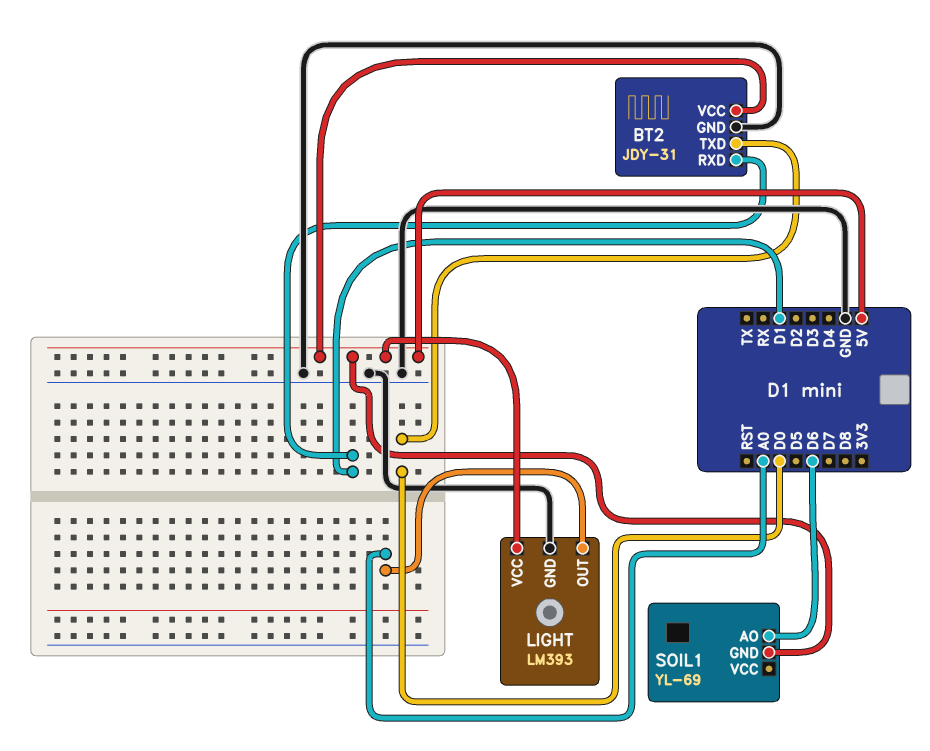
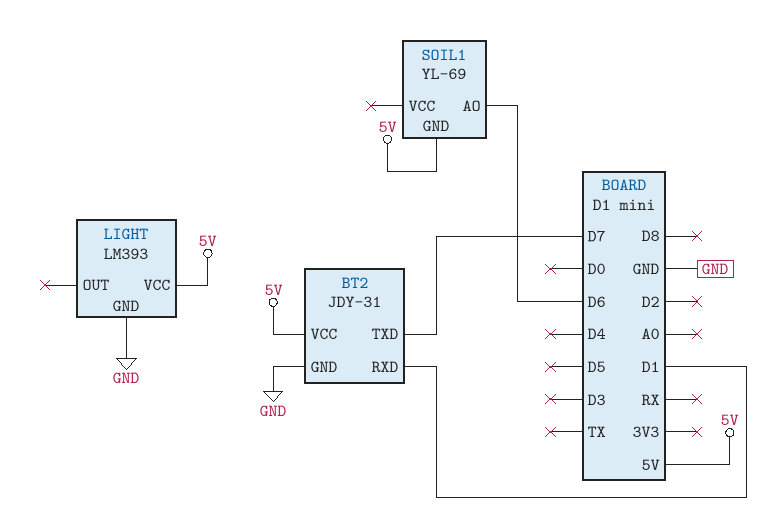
BT2 pin TXD: D0 -> D7
LIGHT pin OUT: A0 -> none

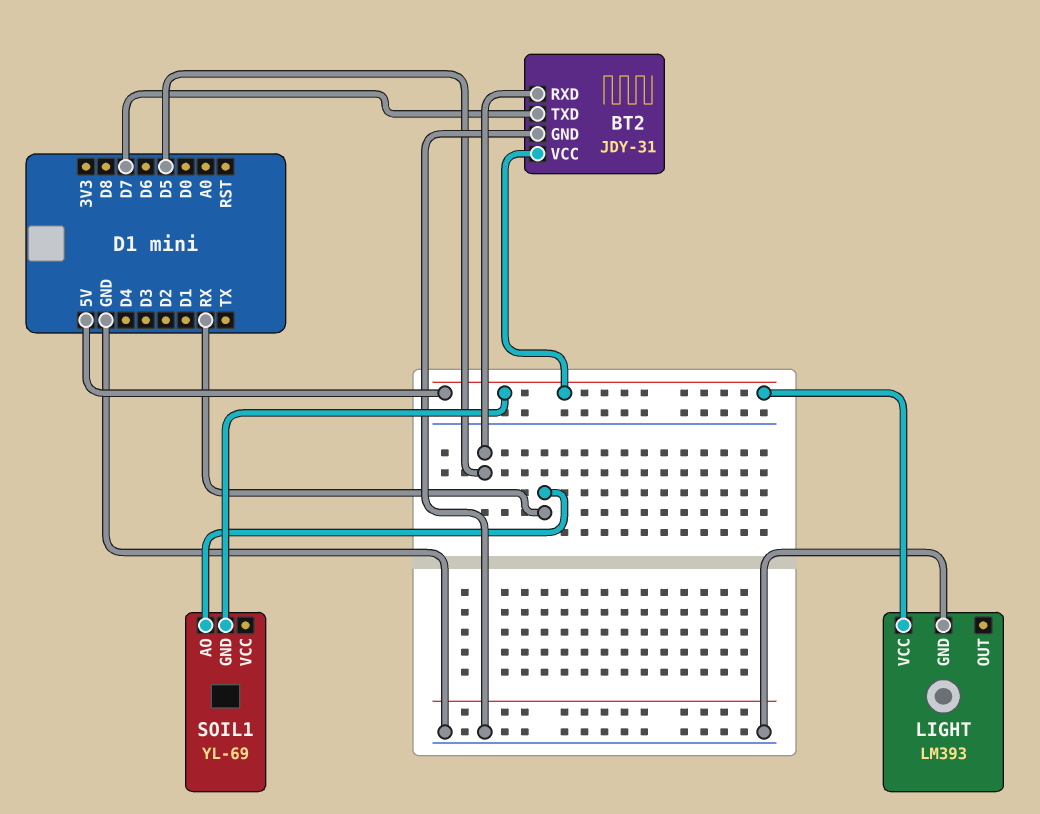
BT2 pin RXD: D1 -> D5
SOIL1 pin AO: D6 -> RX

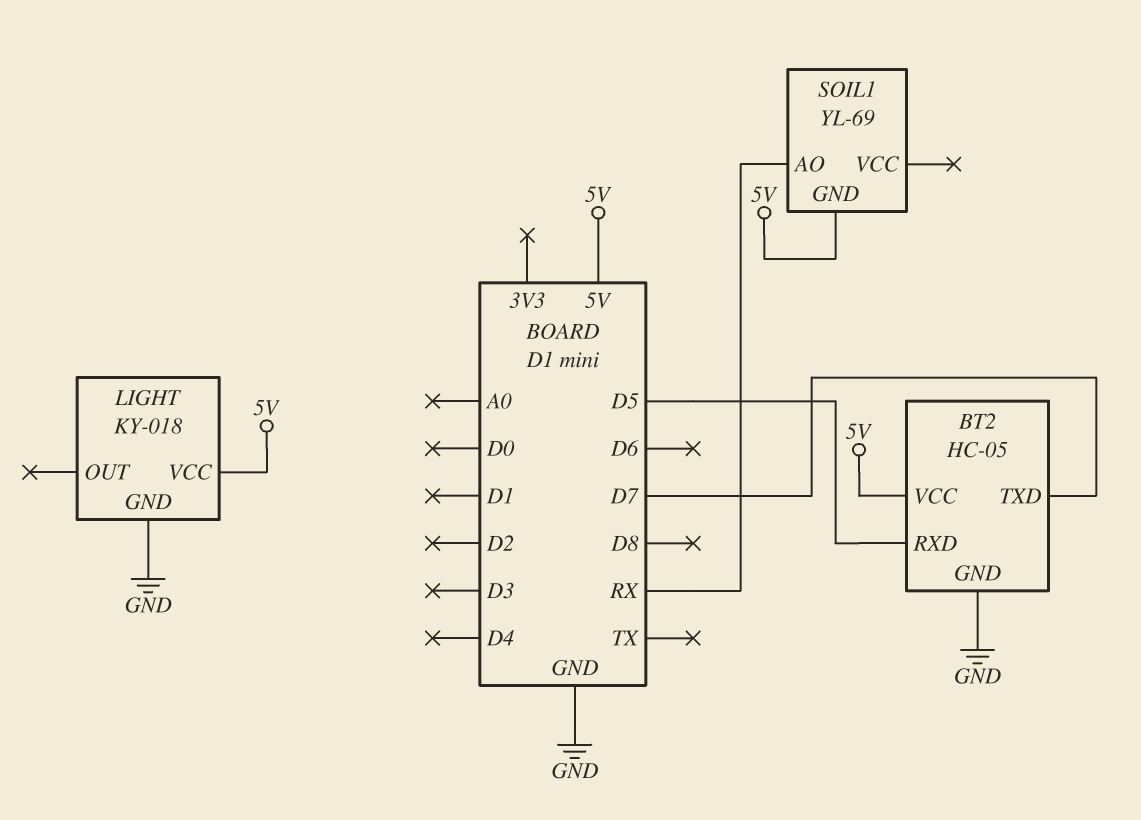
BT2: JDY-31 -> HC-05
LIGHT: LM393 -> KY-018

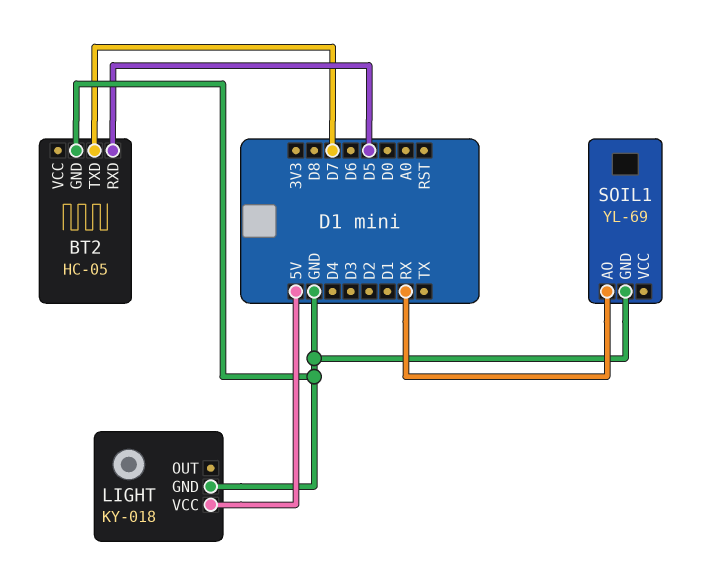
BT2 pin VCC: 5V -> none
SOIL1 pin GND: 5V -> GND

